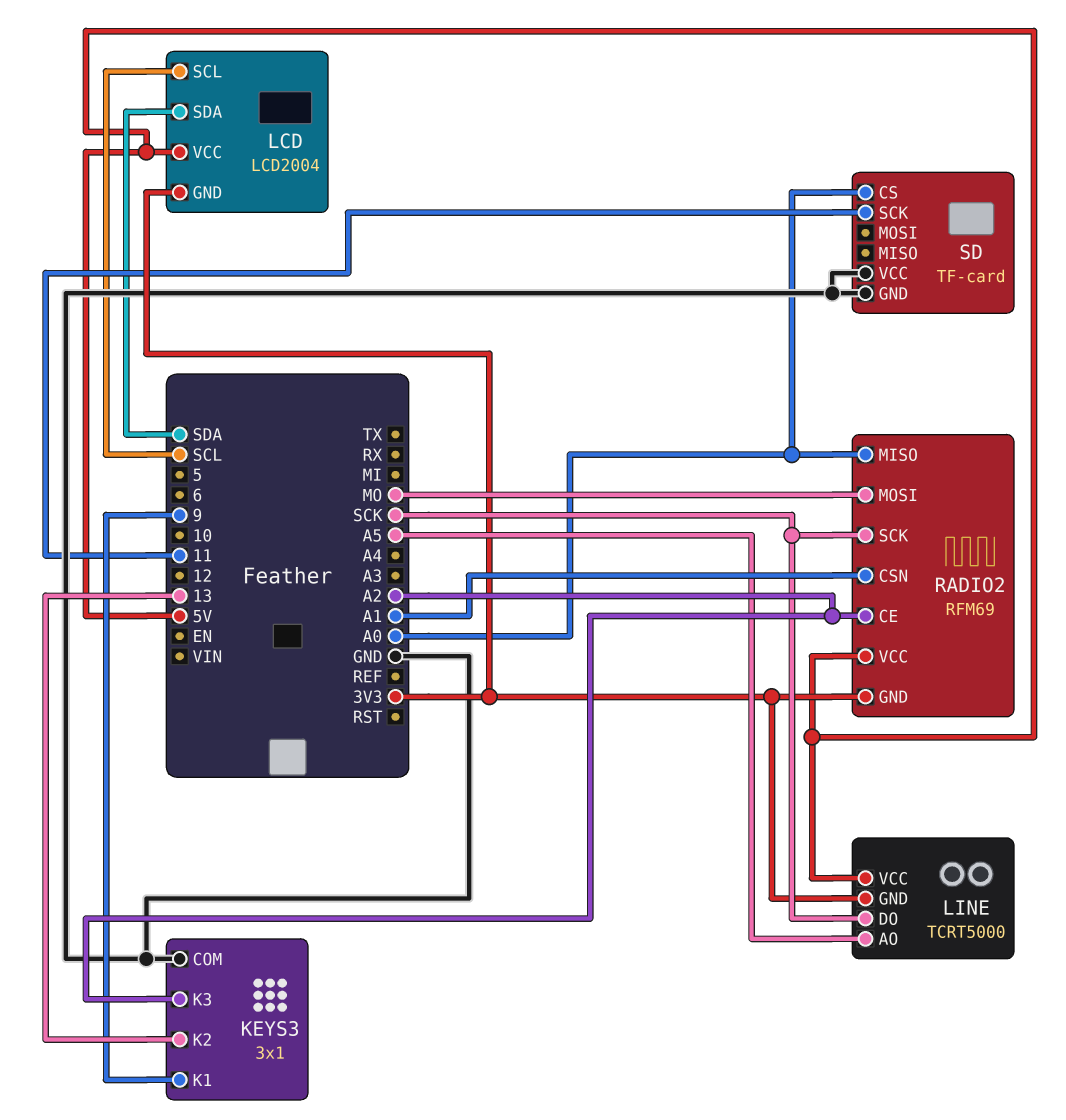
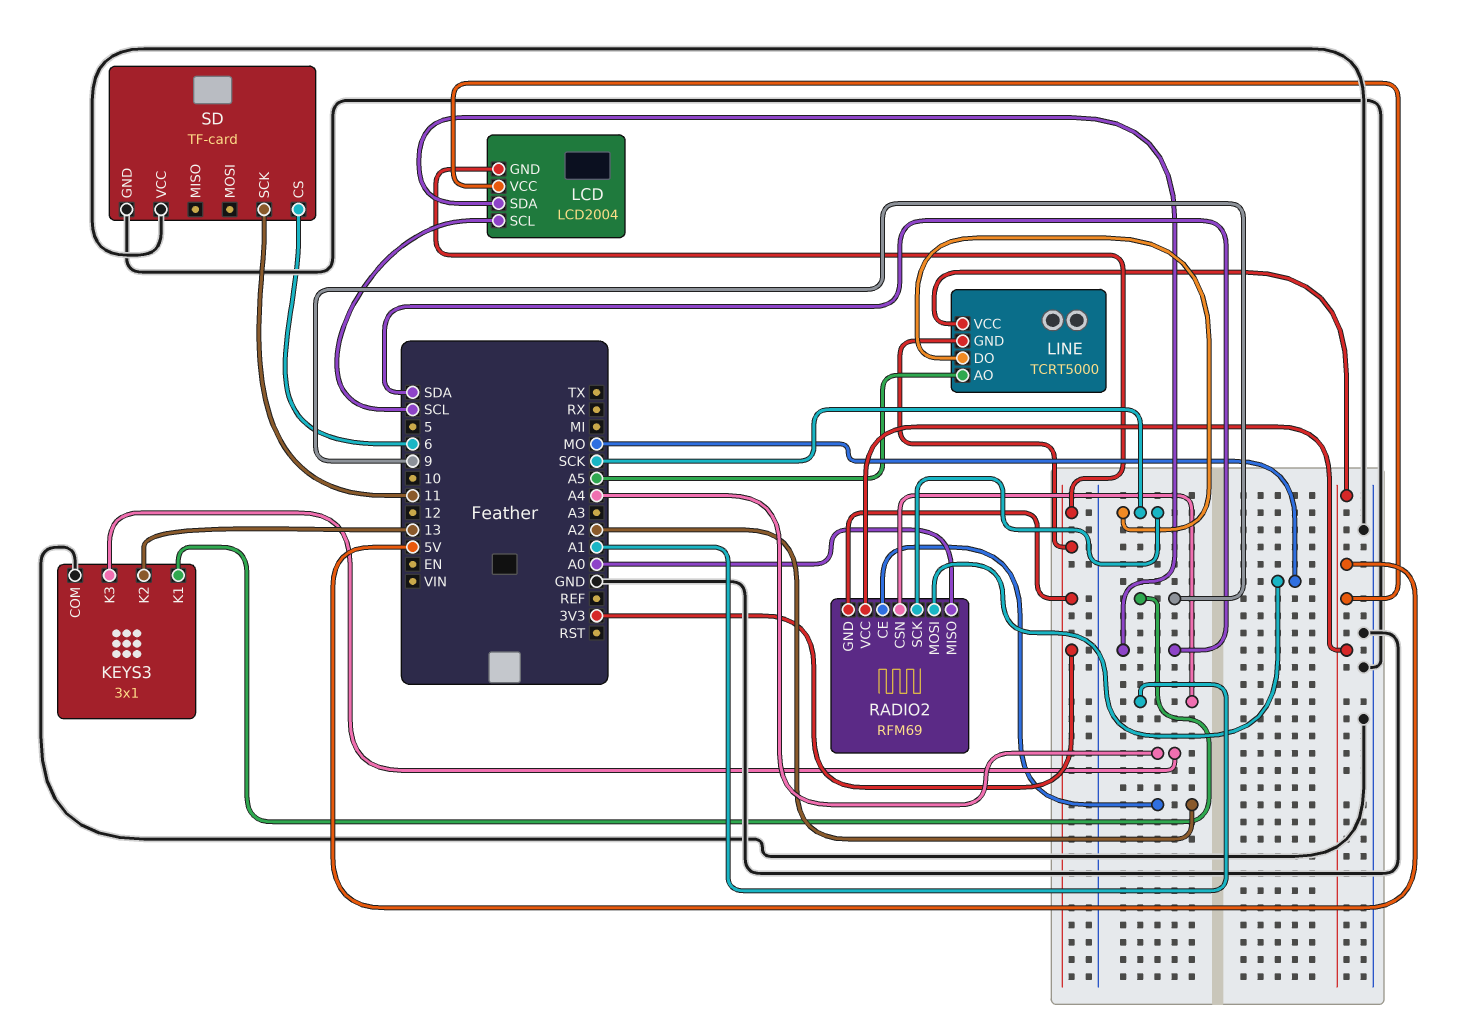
KEYS3 pin K3: A2 -> A4
SD pin CS: A0 -> 6

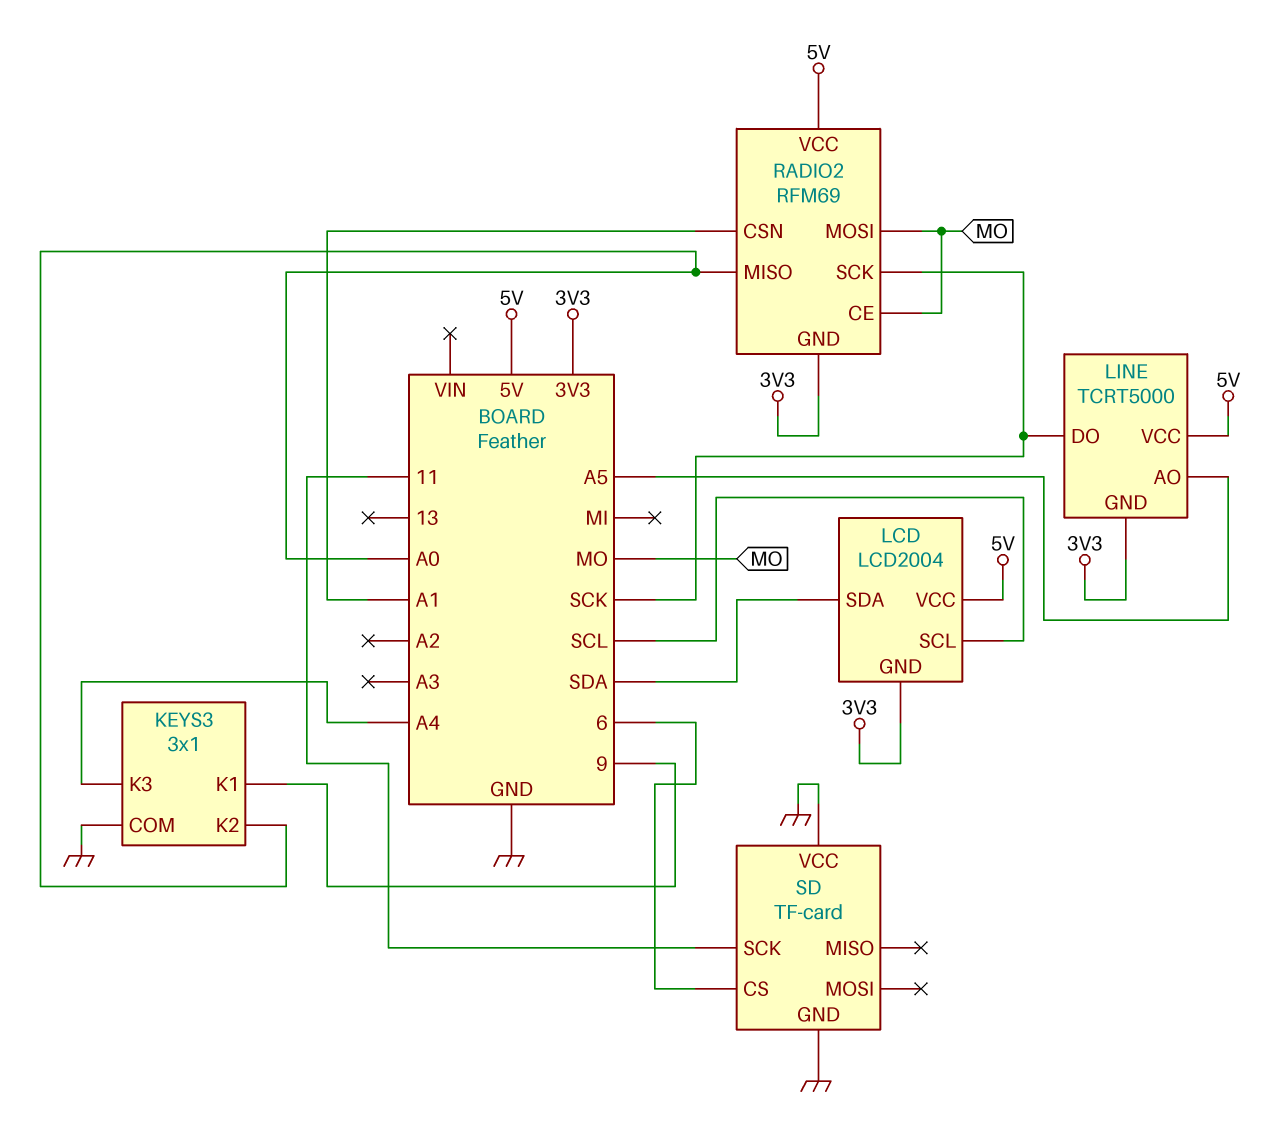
KEYS3 pin K2: 13 -> A0
RADIO2 pin CE: A2 -> MO

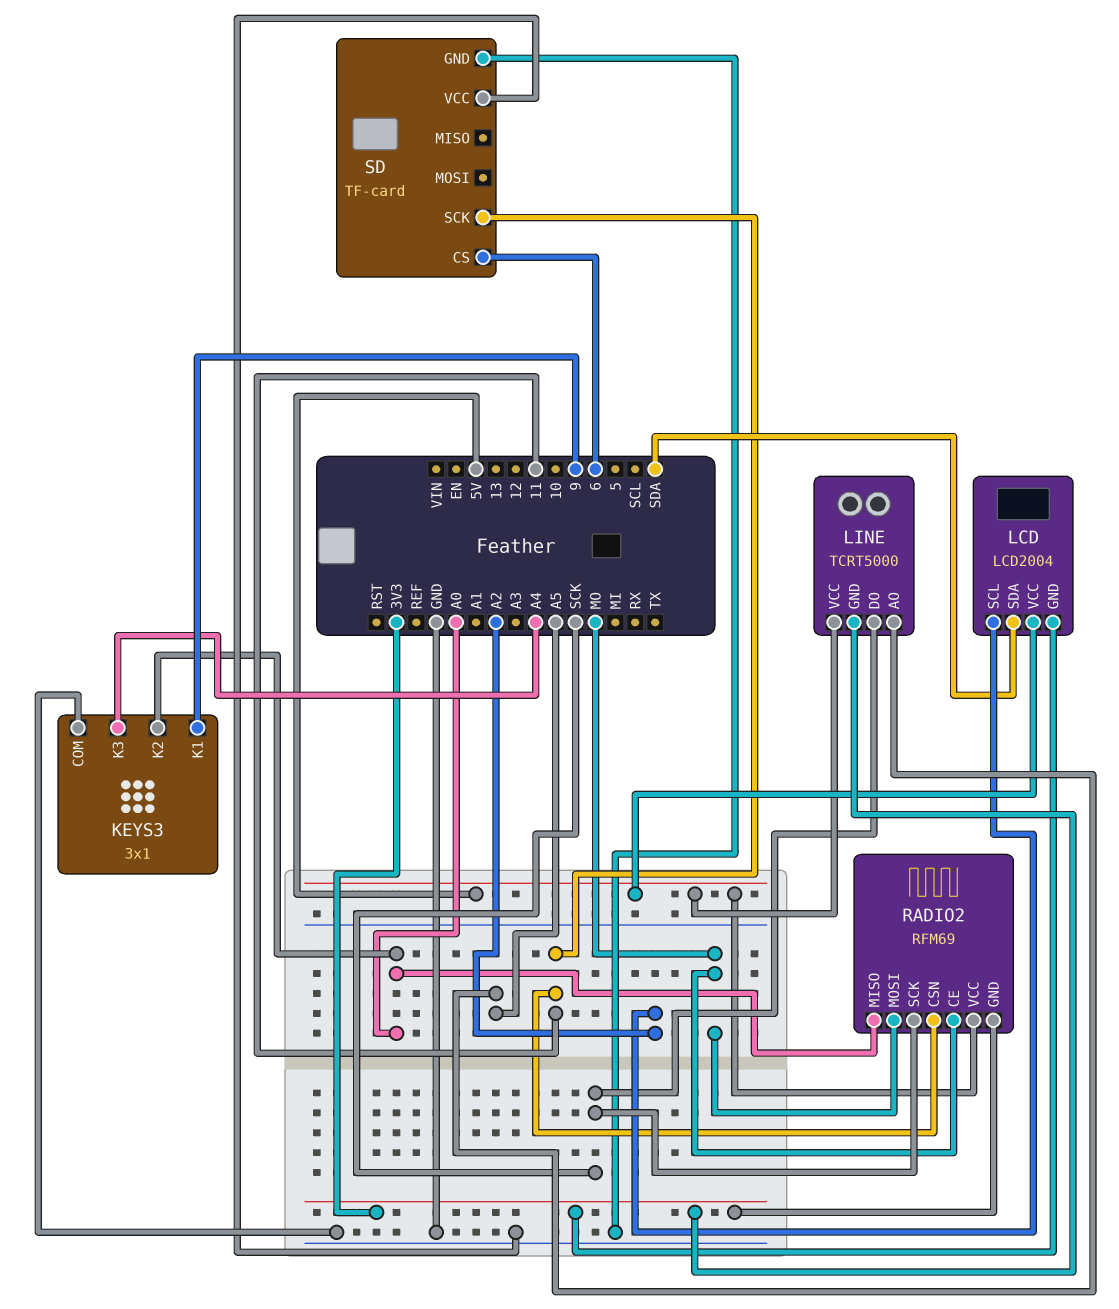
LCD pin SCL: SCL -> A2
RADIO2 pin CSN: A1 -> 11

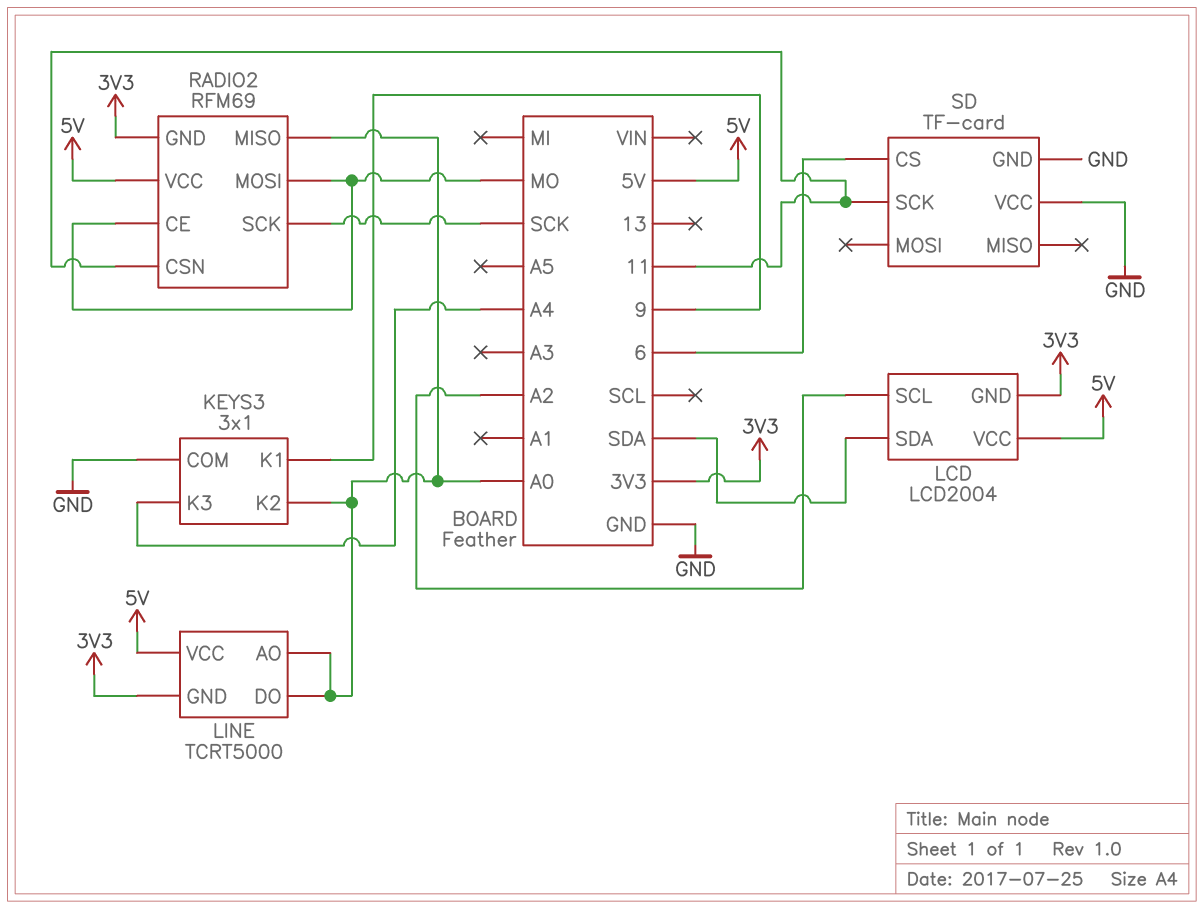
LINE pin AO: A5 -> A0
LINE pin DO: SCK -> A0

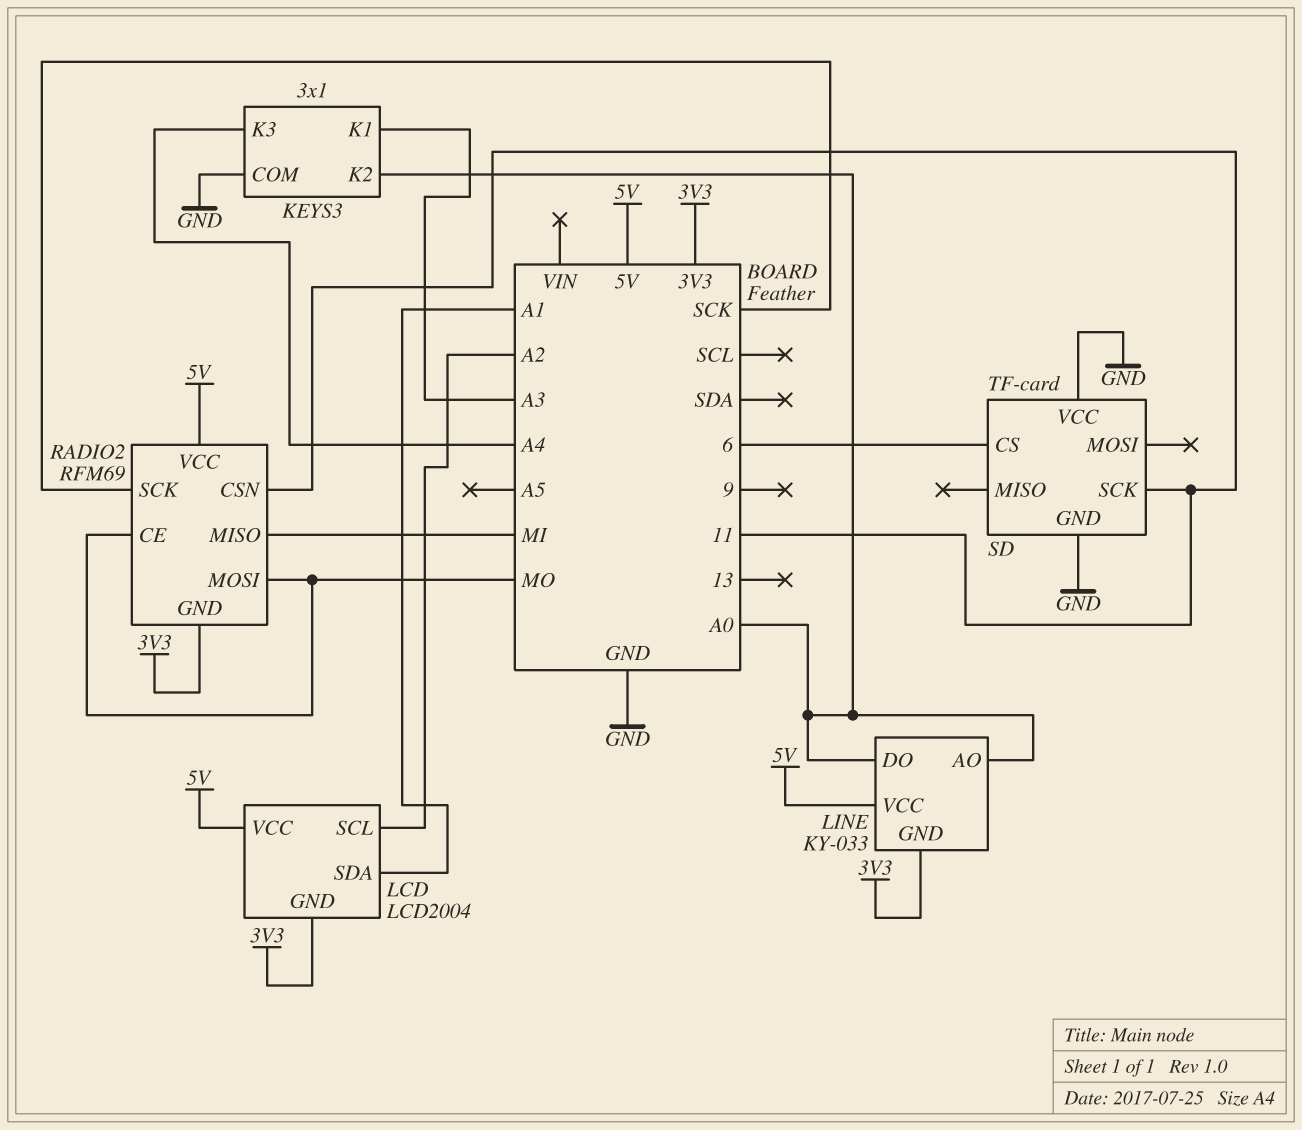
KEYS3 pin K1: 9 -> A3
LCD pin SDA: SDA -> A1
LINE: TCRT5000 -> KY-033
RADIO2 pin MISO: A0 -> MI

